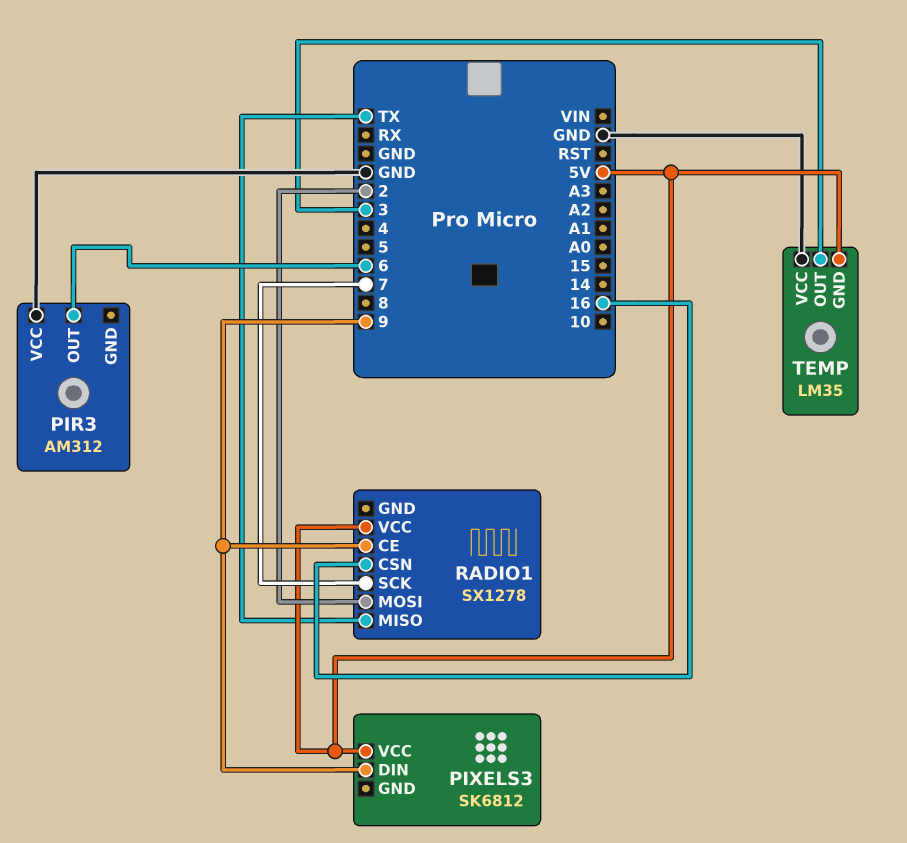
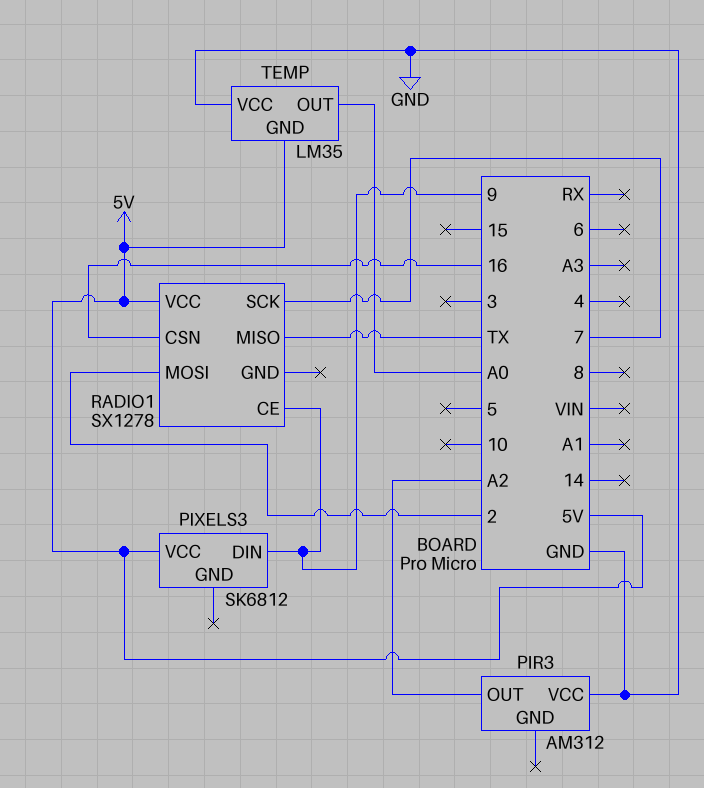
PIR3 pin OUT: 6 -> A2
TEMP pin OUT: 3 -> A0

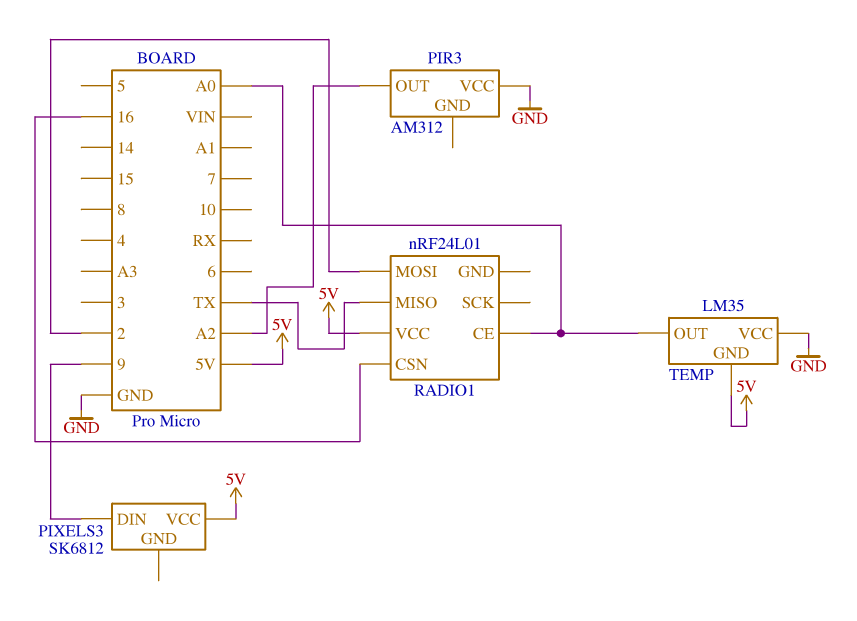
RADIO1: SX1278 -> nRF24L01
RADIO1 pin CE: 9 -> A0
RADIO1 pin SCK: 7 -> none

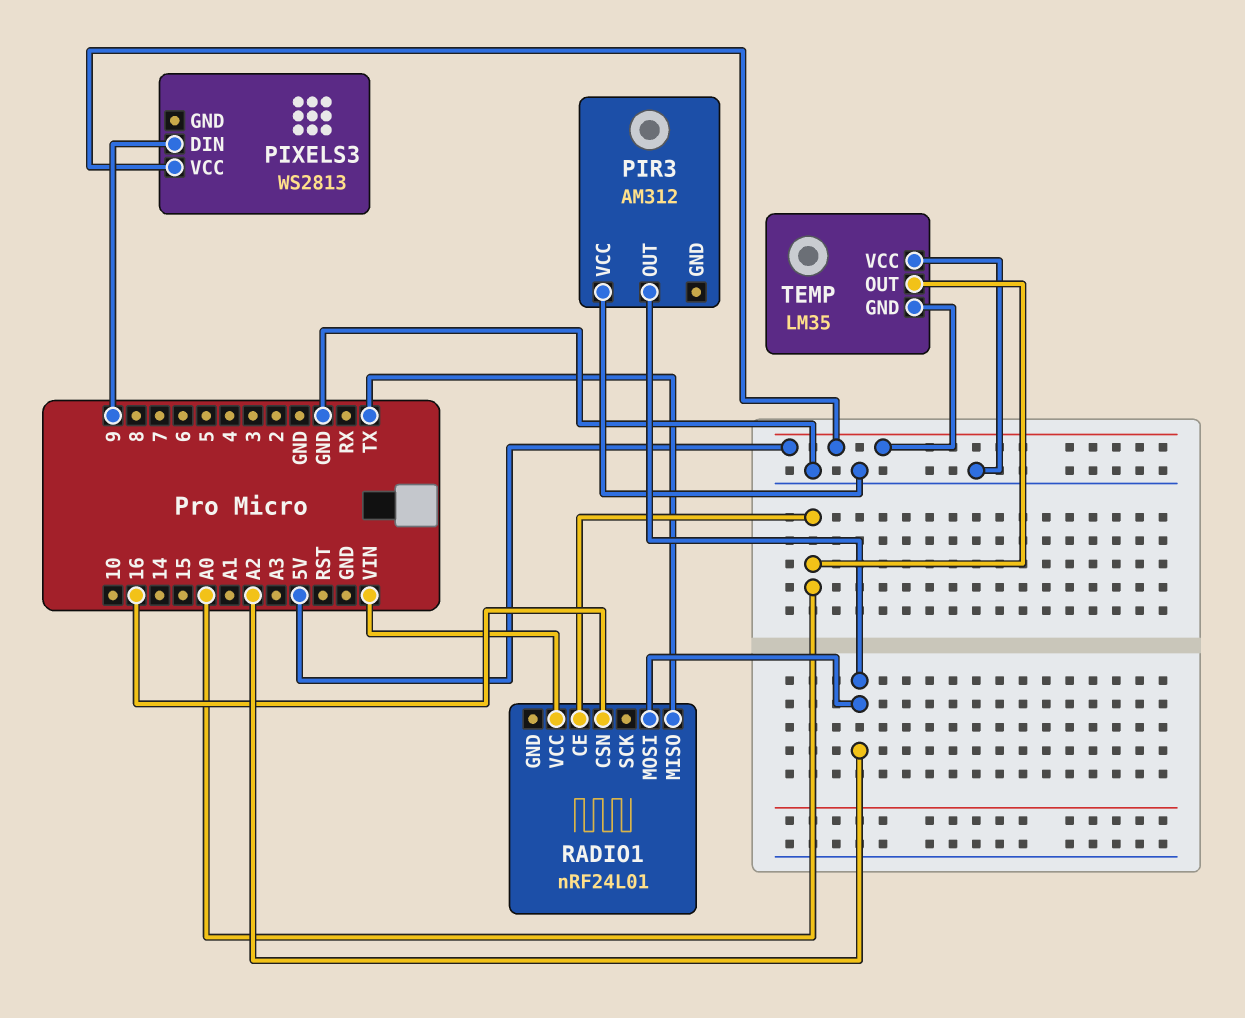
PIXELS3: SK6812 -> WS2813
RADIO1 pin MOSI: 2 -> A2
RADIO1 pin VCC: 5V -> VIN

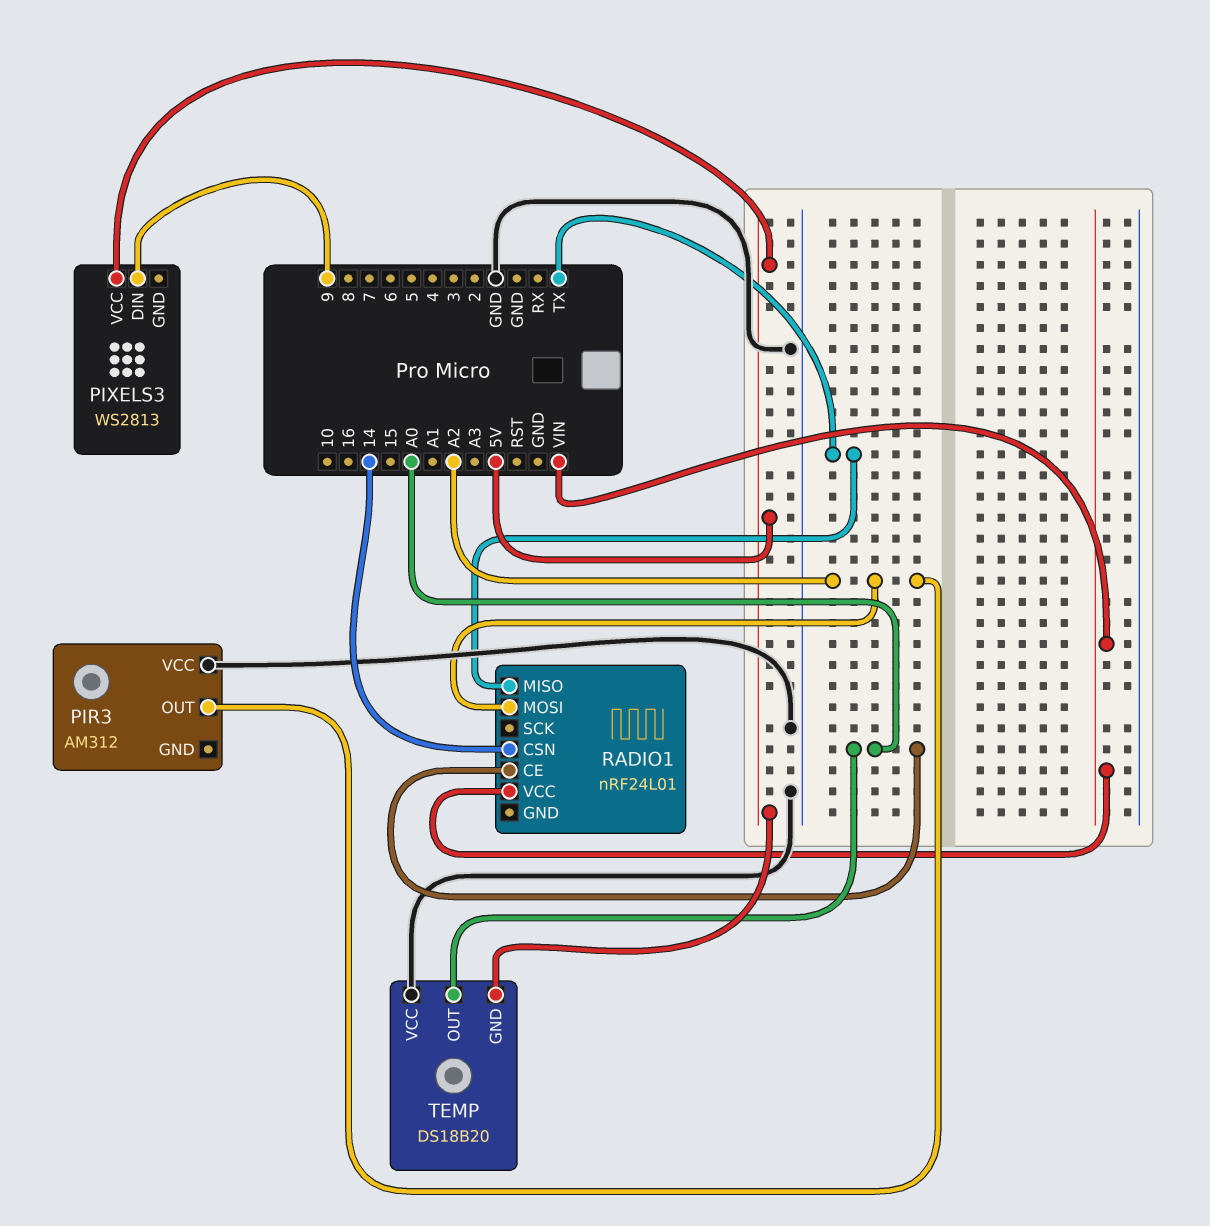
RADIO1 pin CSN: 16 -> 14
TEMP: LM35 -> DS18B20

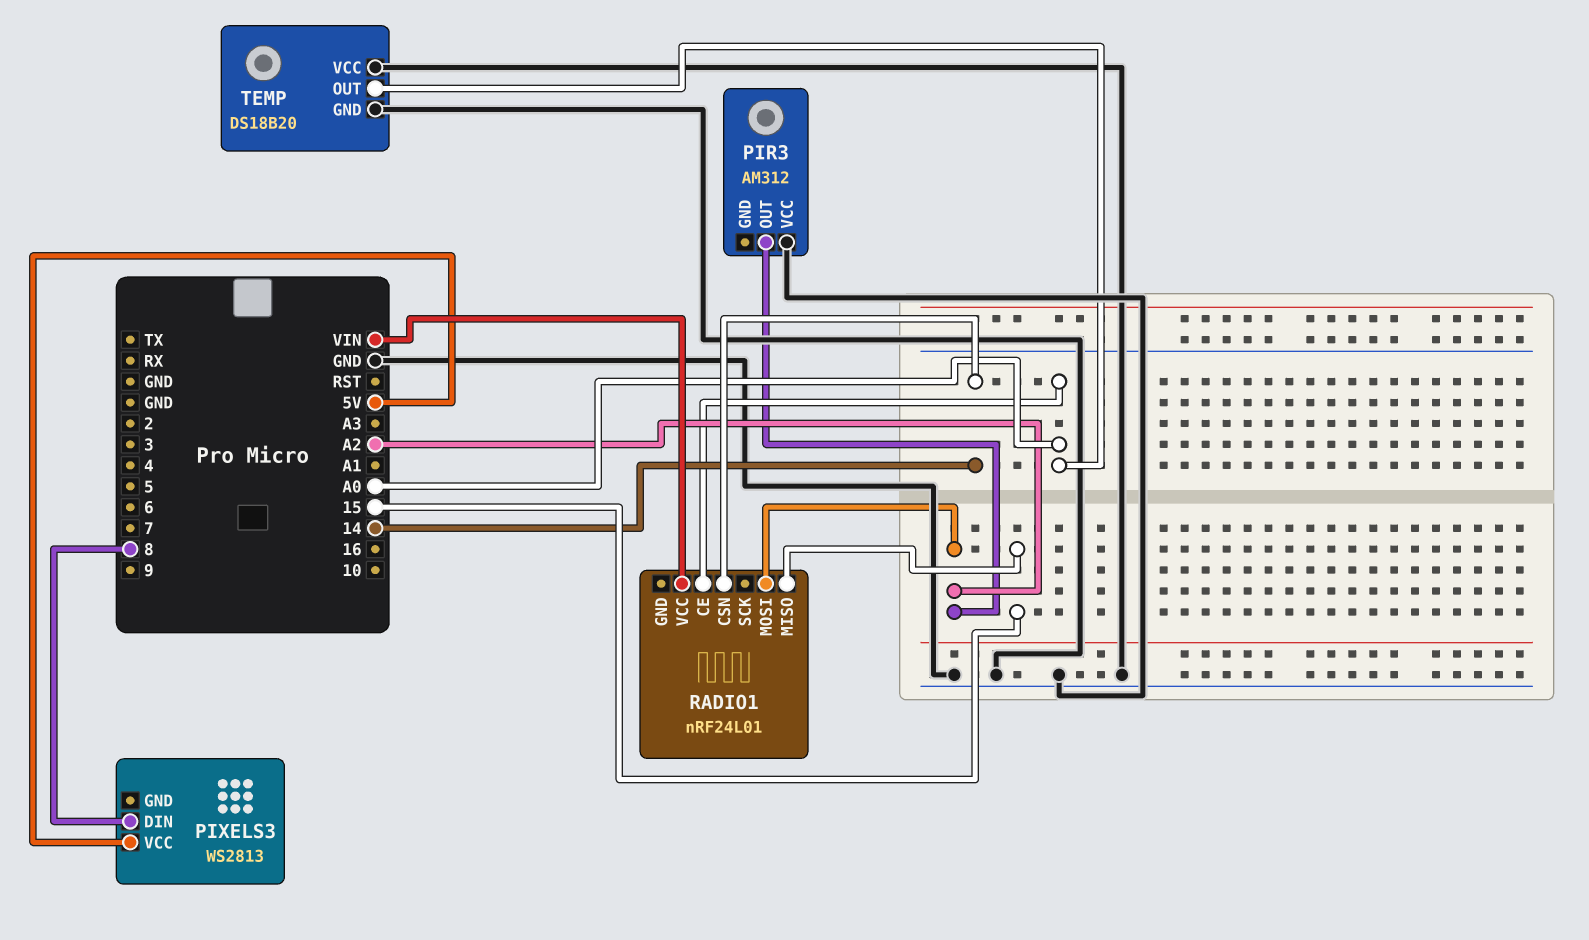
PIXELS3 pin DIN: 9 -> 8
RADIO1 pin MISO: TX -> 15
TEMP pin GND: 5V -> GND

